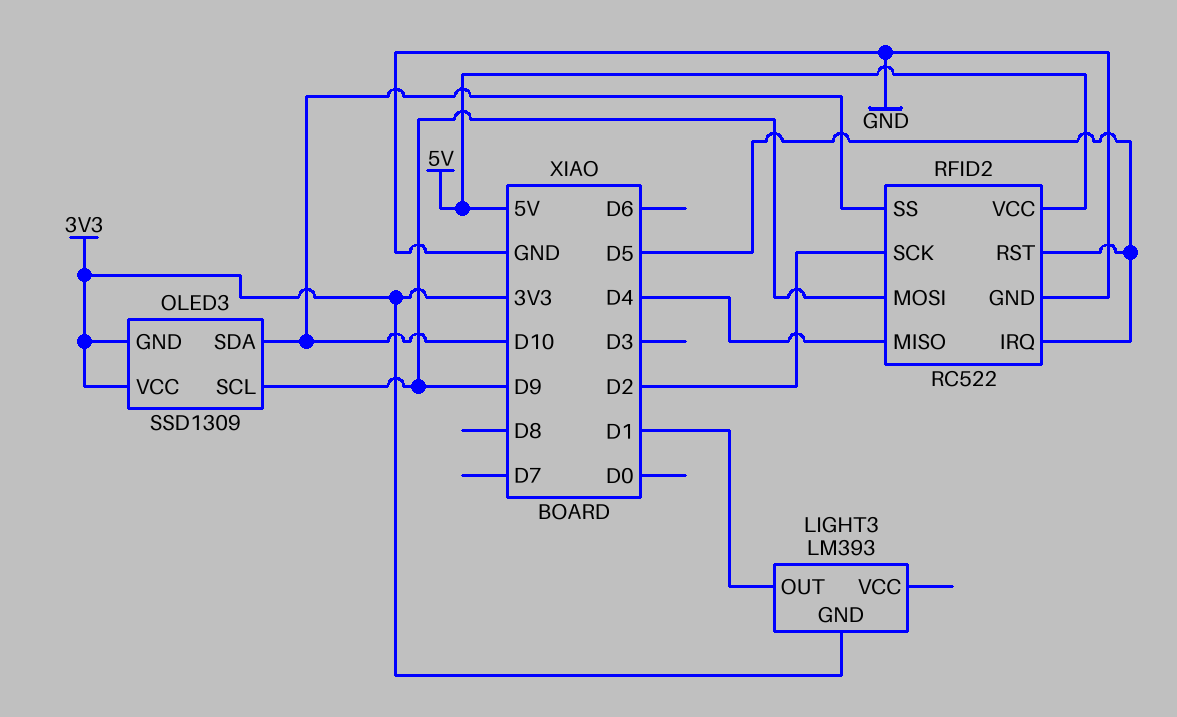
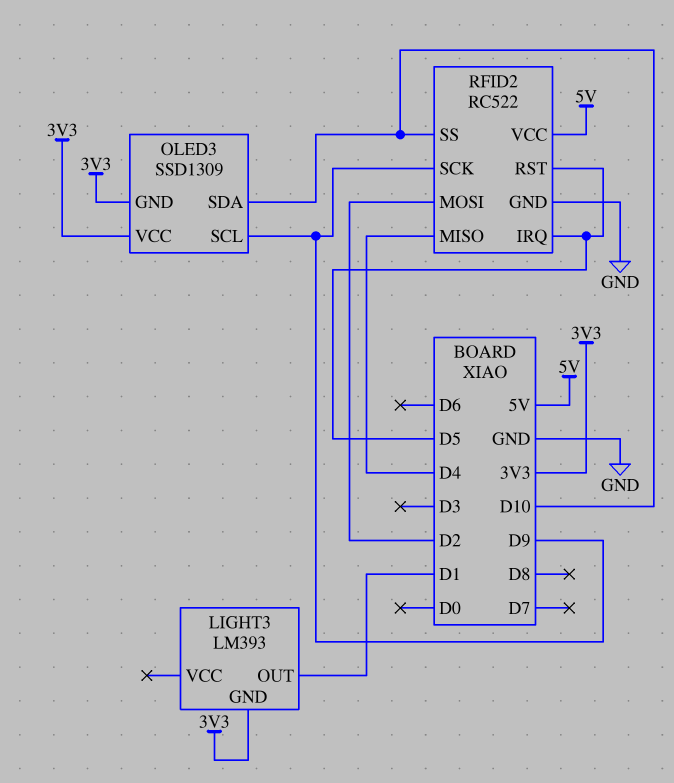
RFID2 pin MOSI: D9 -> D2
RFID2 pin SCK: D2 -> D9

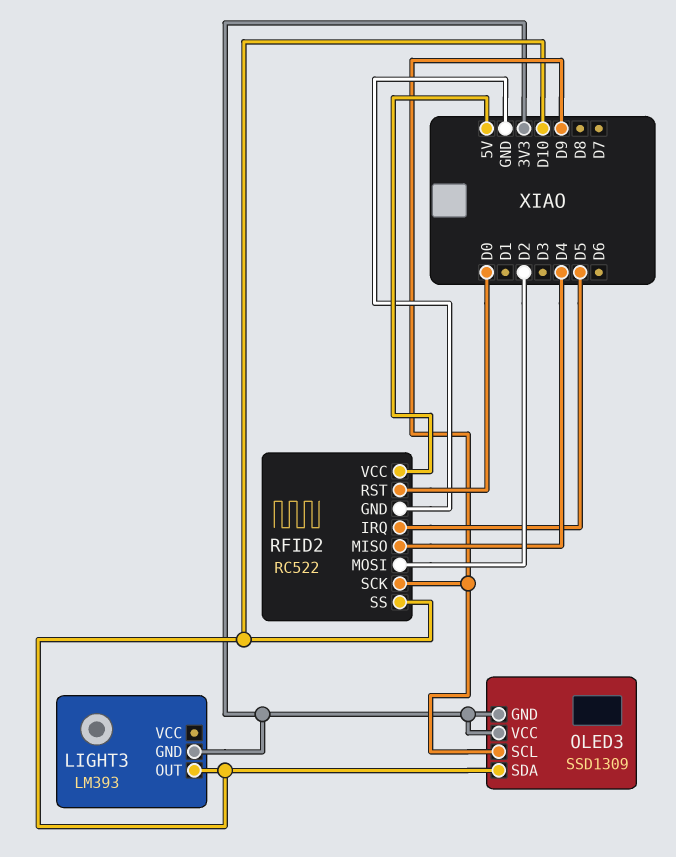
LIGHT3 pin OUT: D1 -> D10
RFID2 pin RST: D5 -> D0

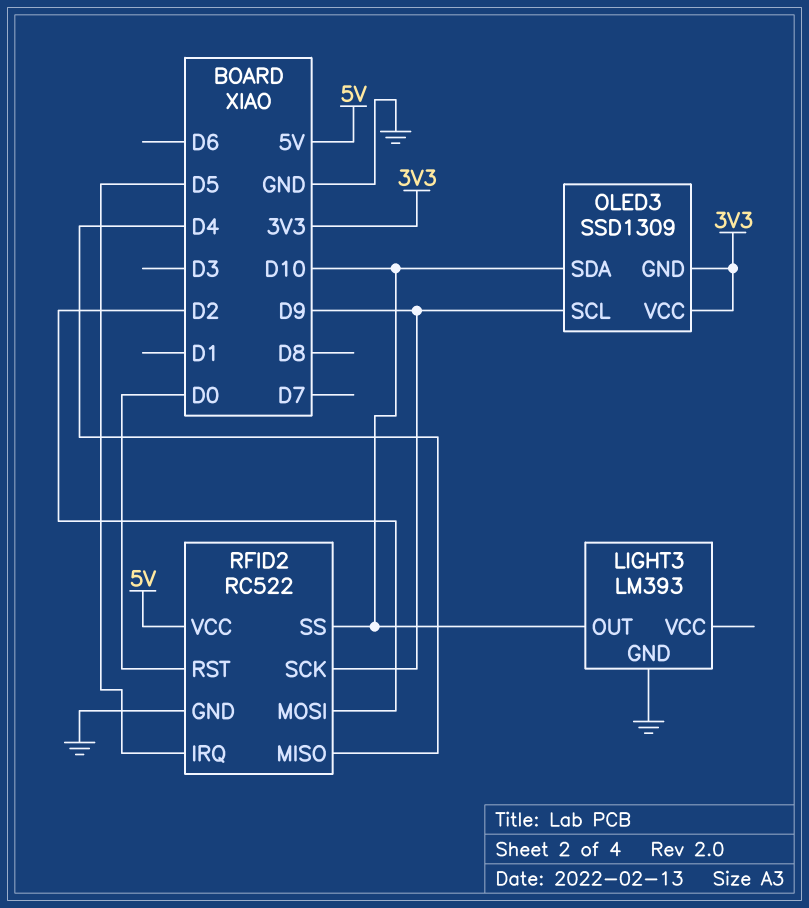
LIGHT3 pin GND: 3V3 -> GND

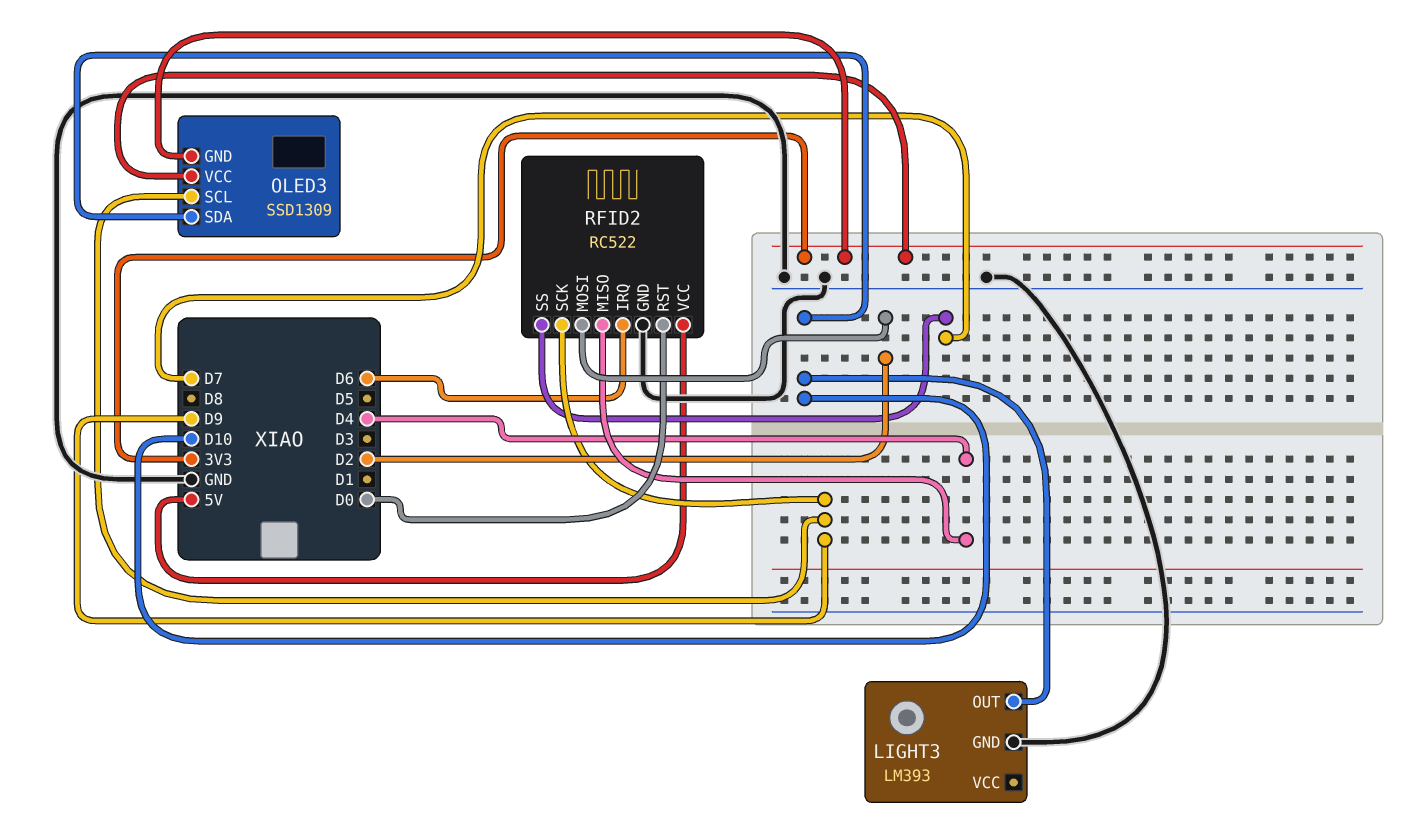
RFID2 pin IRQ: D5 -> D6
RFID2 pin SS: D10 -> D7

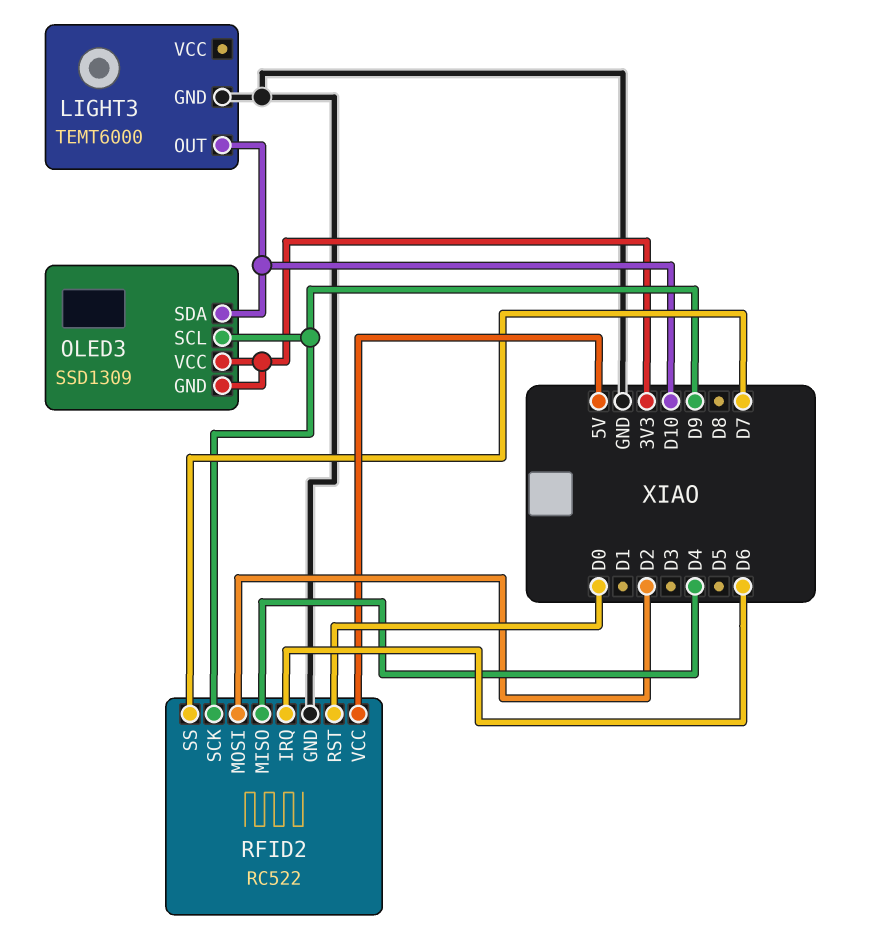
LIGHT3: LM393 -> TEMT6000

